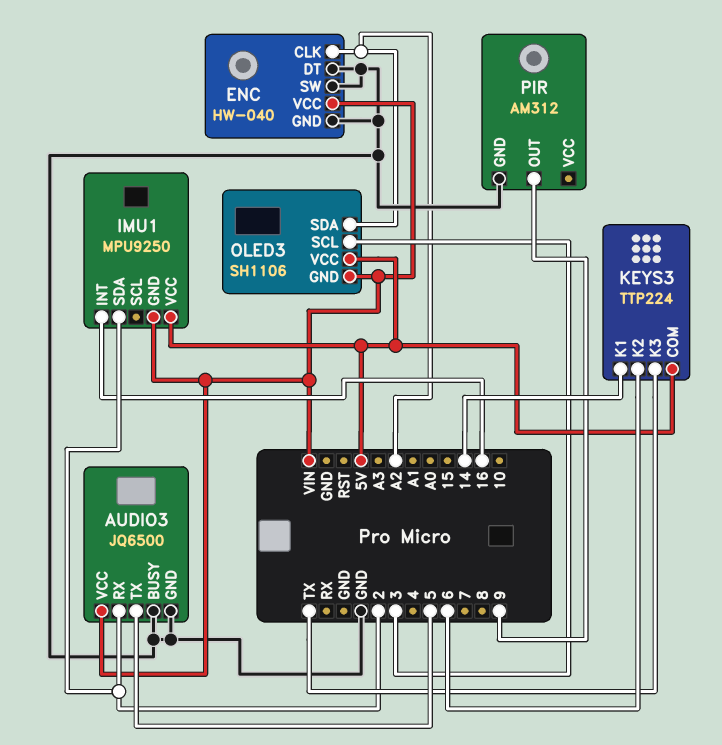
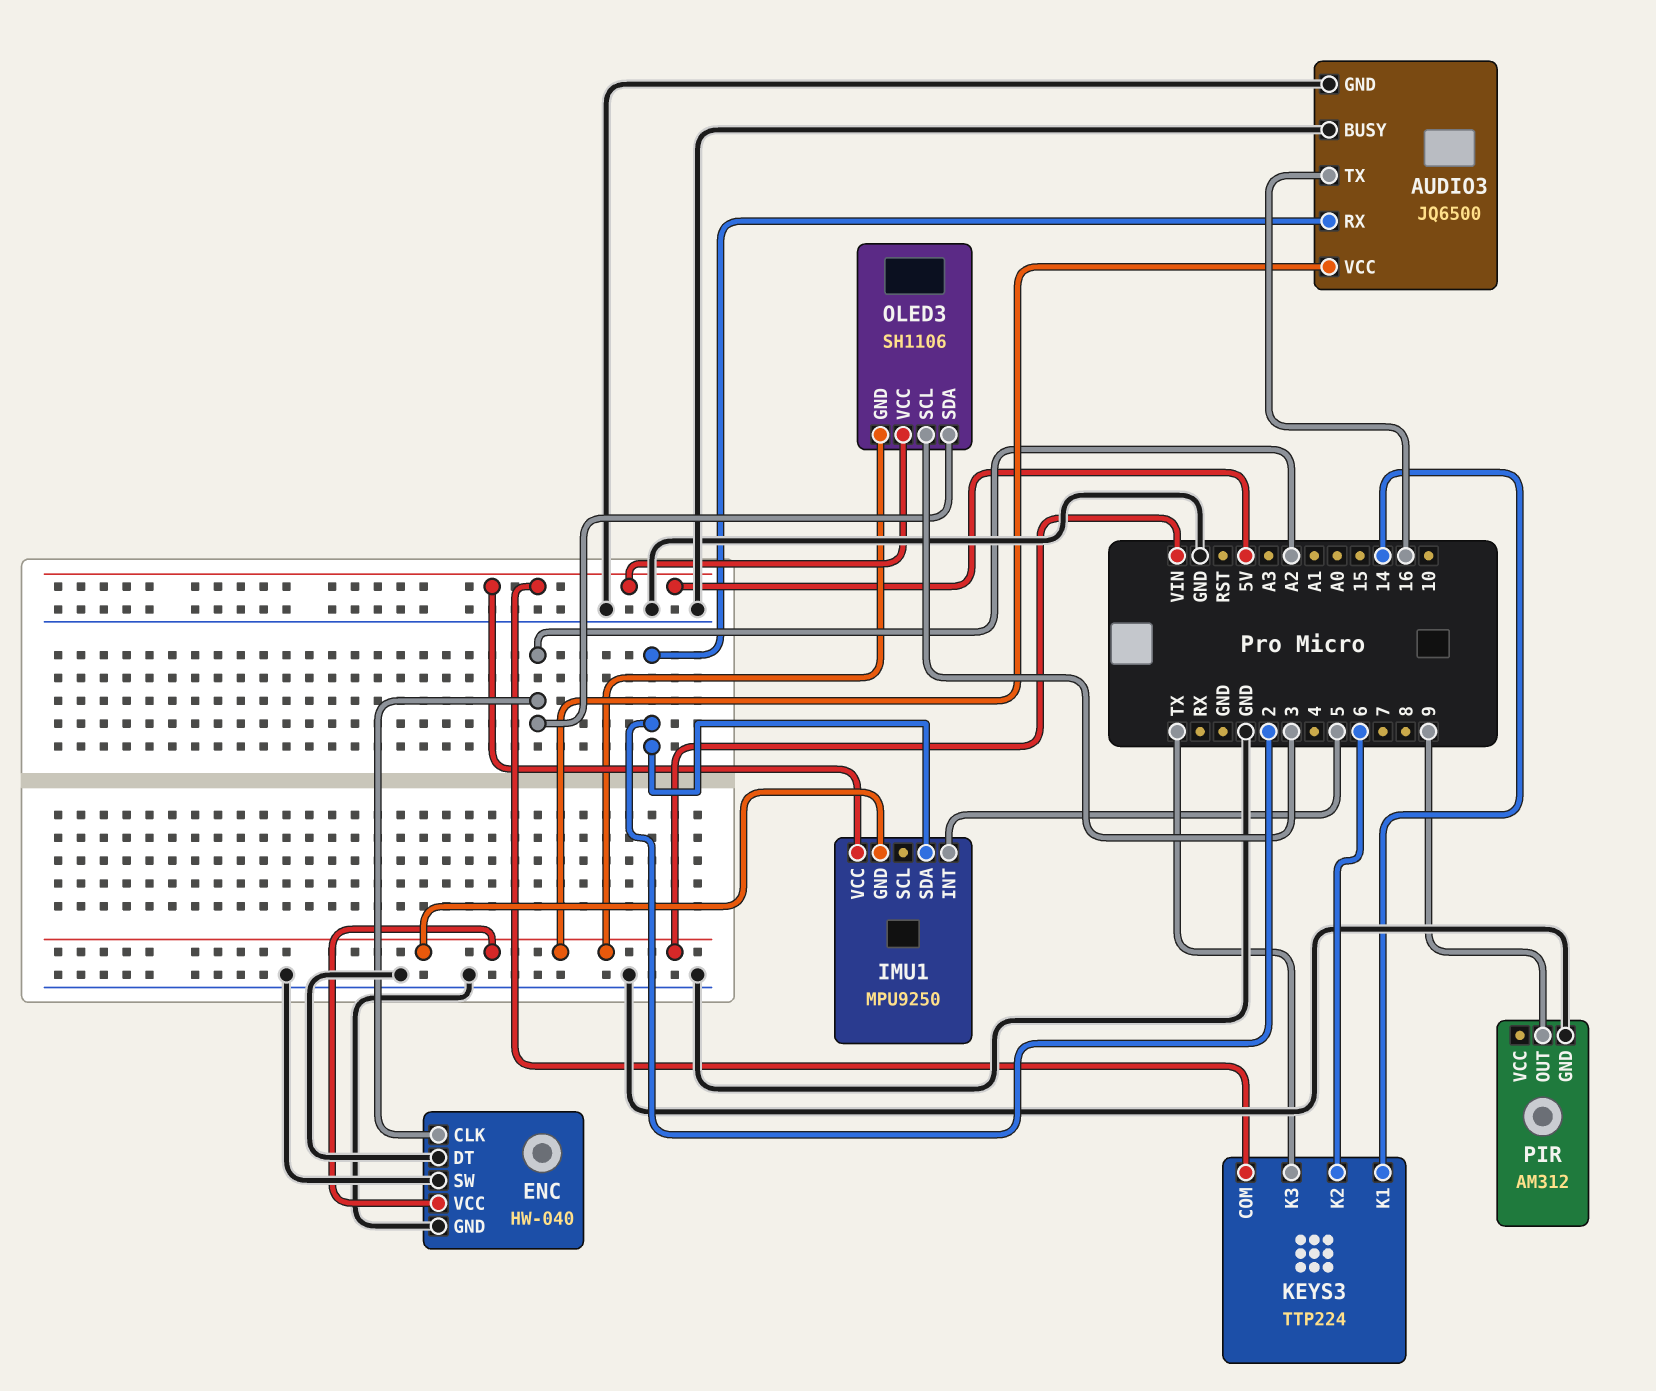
AUDIO3 pin TX: 5 -> 16
IMU1 pin INT: 16 -> 5

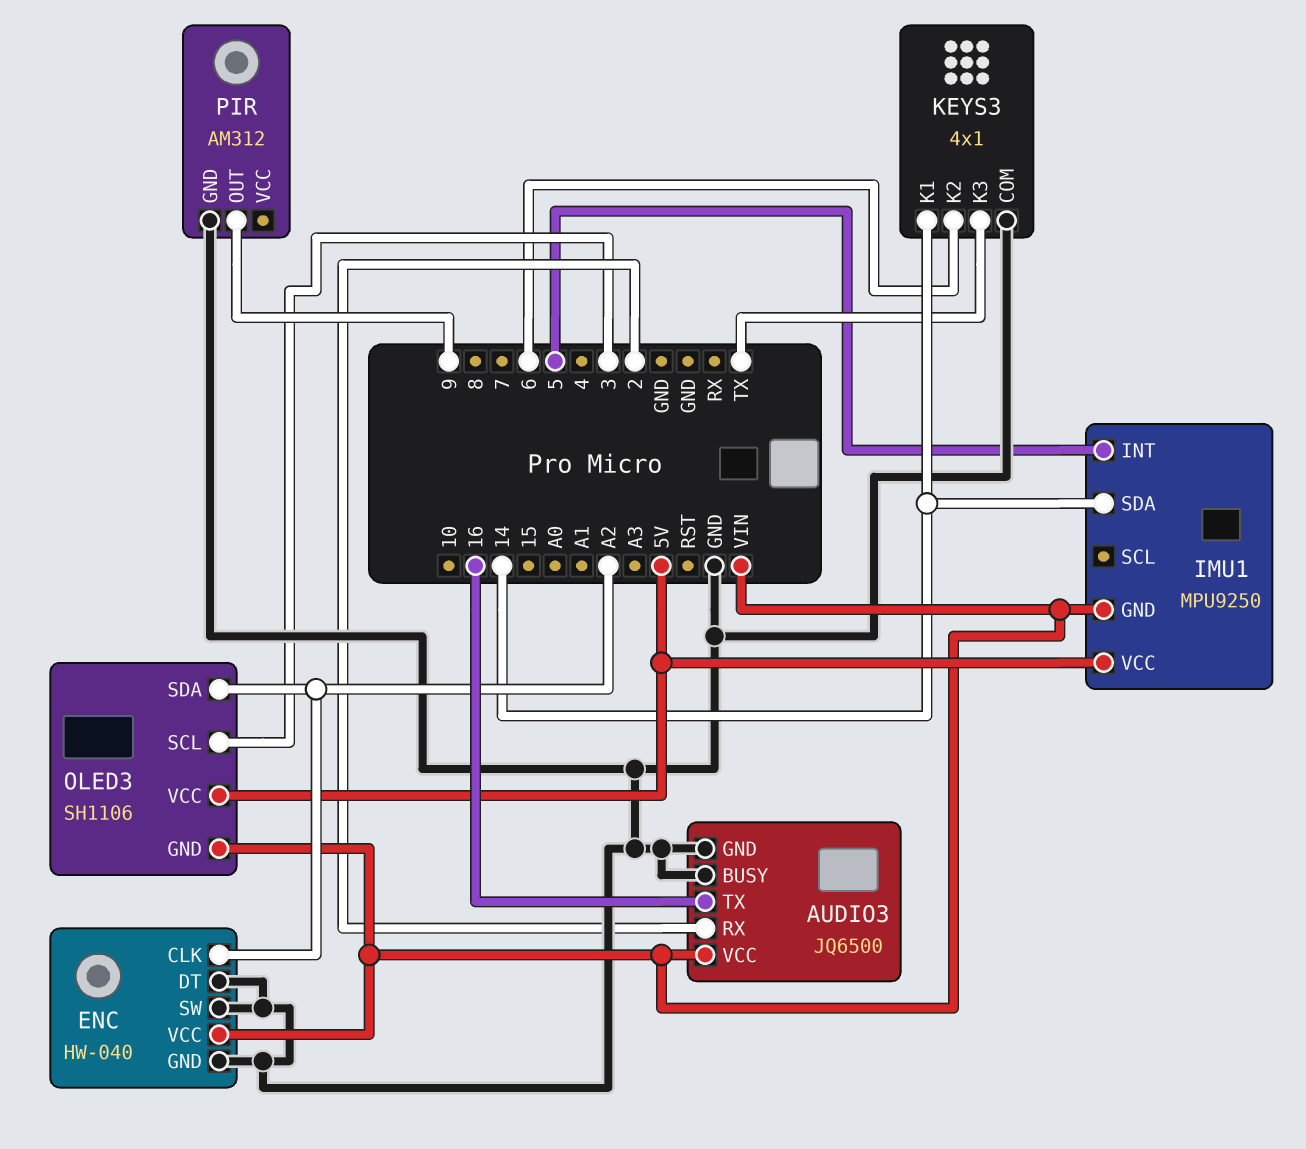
IMU1 pin SDA: 2 -> 14
KEYS3: TTP224 -> 4x1
KEYS3 pin COM: 5V -> GND

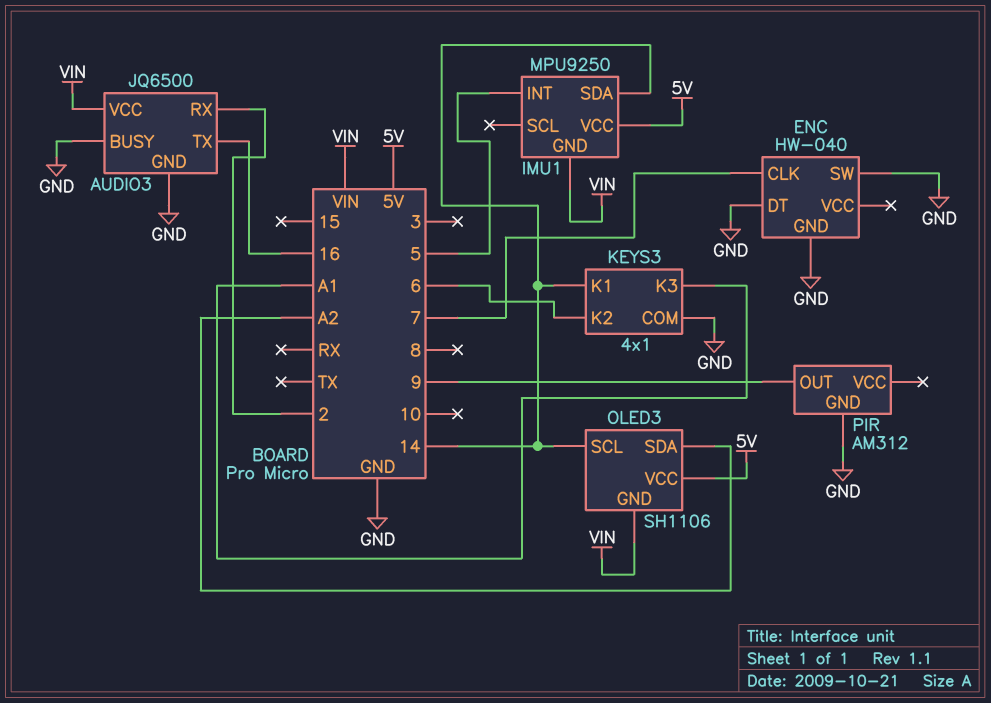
ENC pin CLK: A2 -> 7
ENC pin VCC: VIN -> none
KEYS3 pin K3: TX -> A1
OLED3 pin SCL: 3 -> 14

